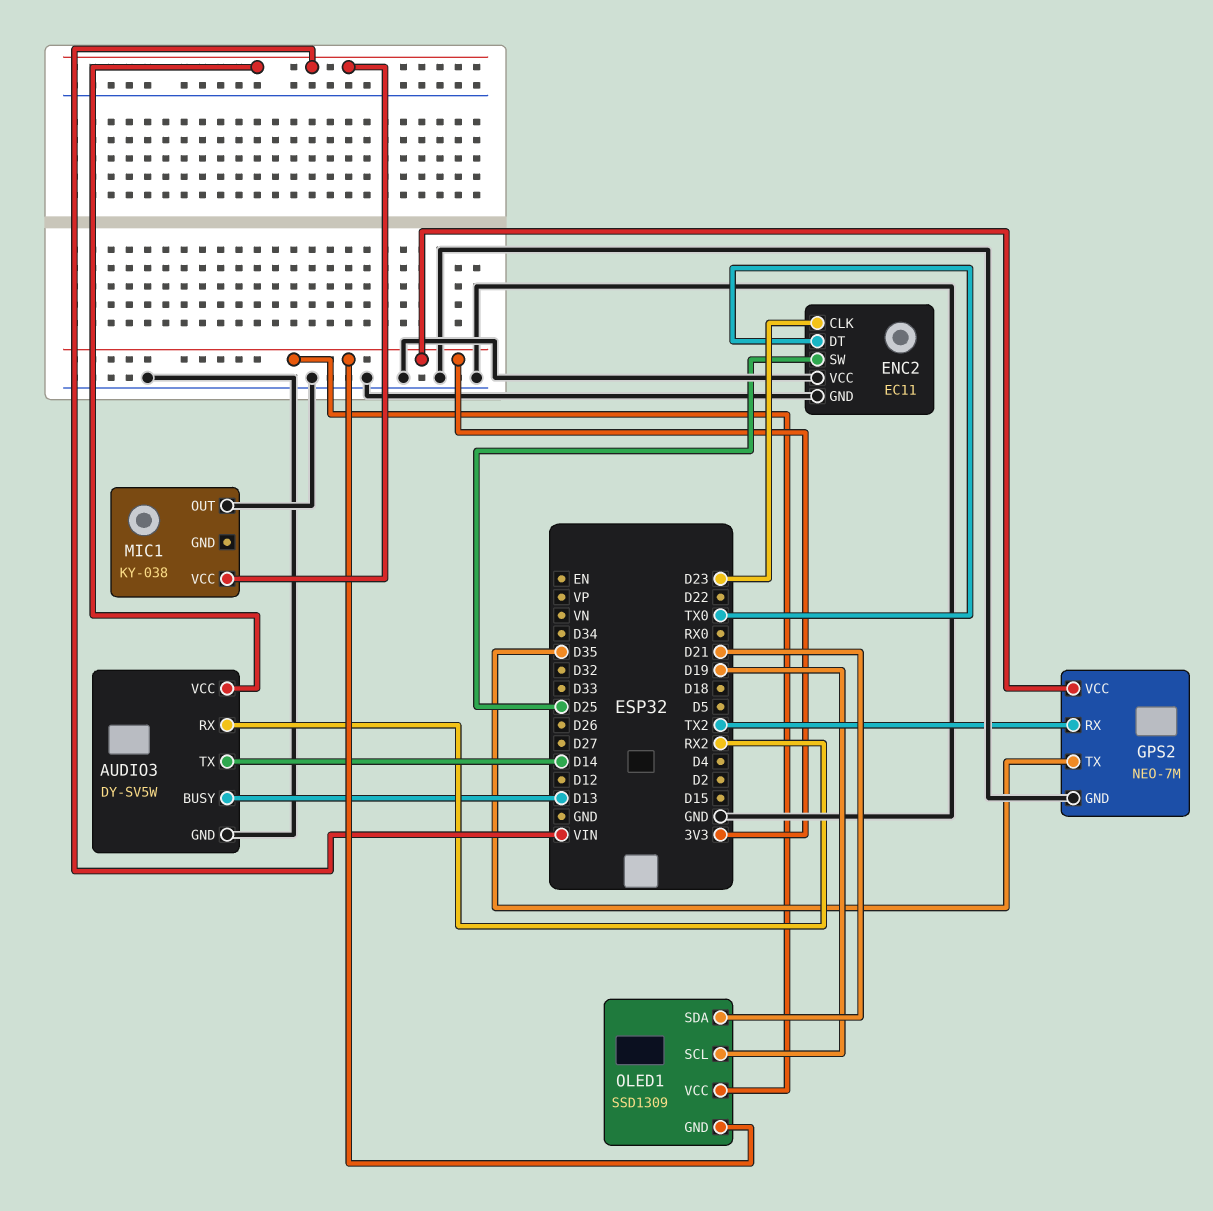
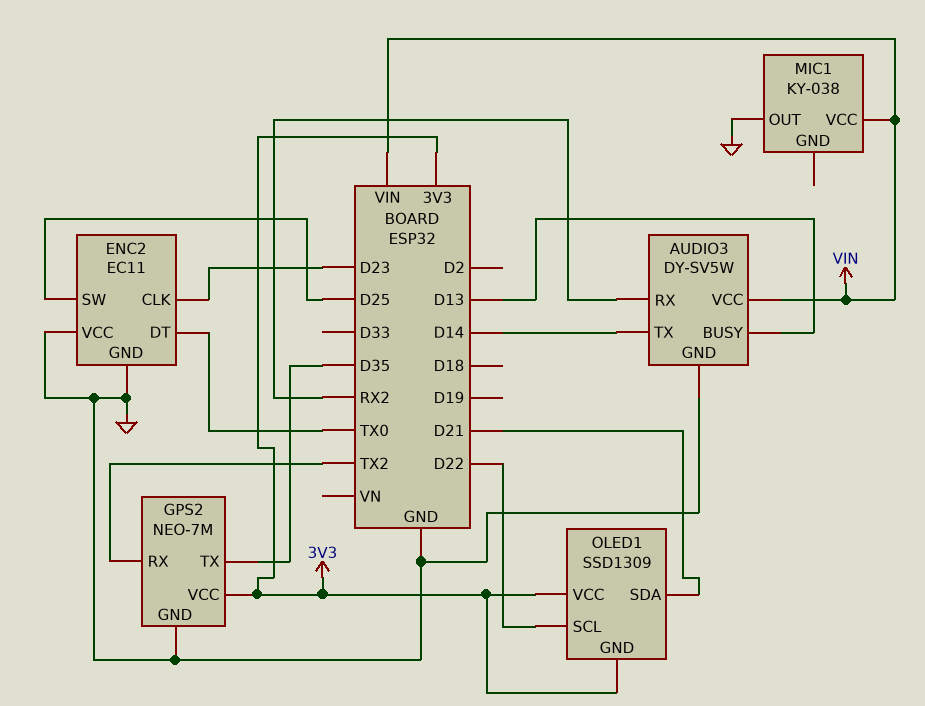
OLED1 pin SCL: D19 -> D22

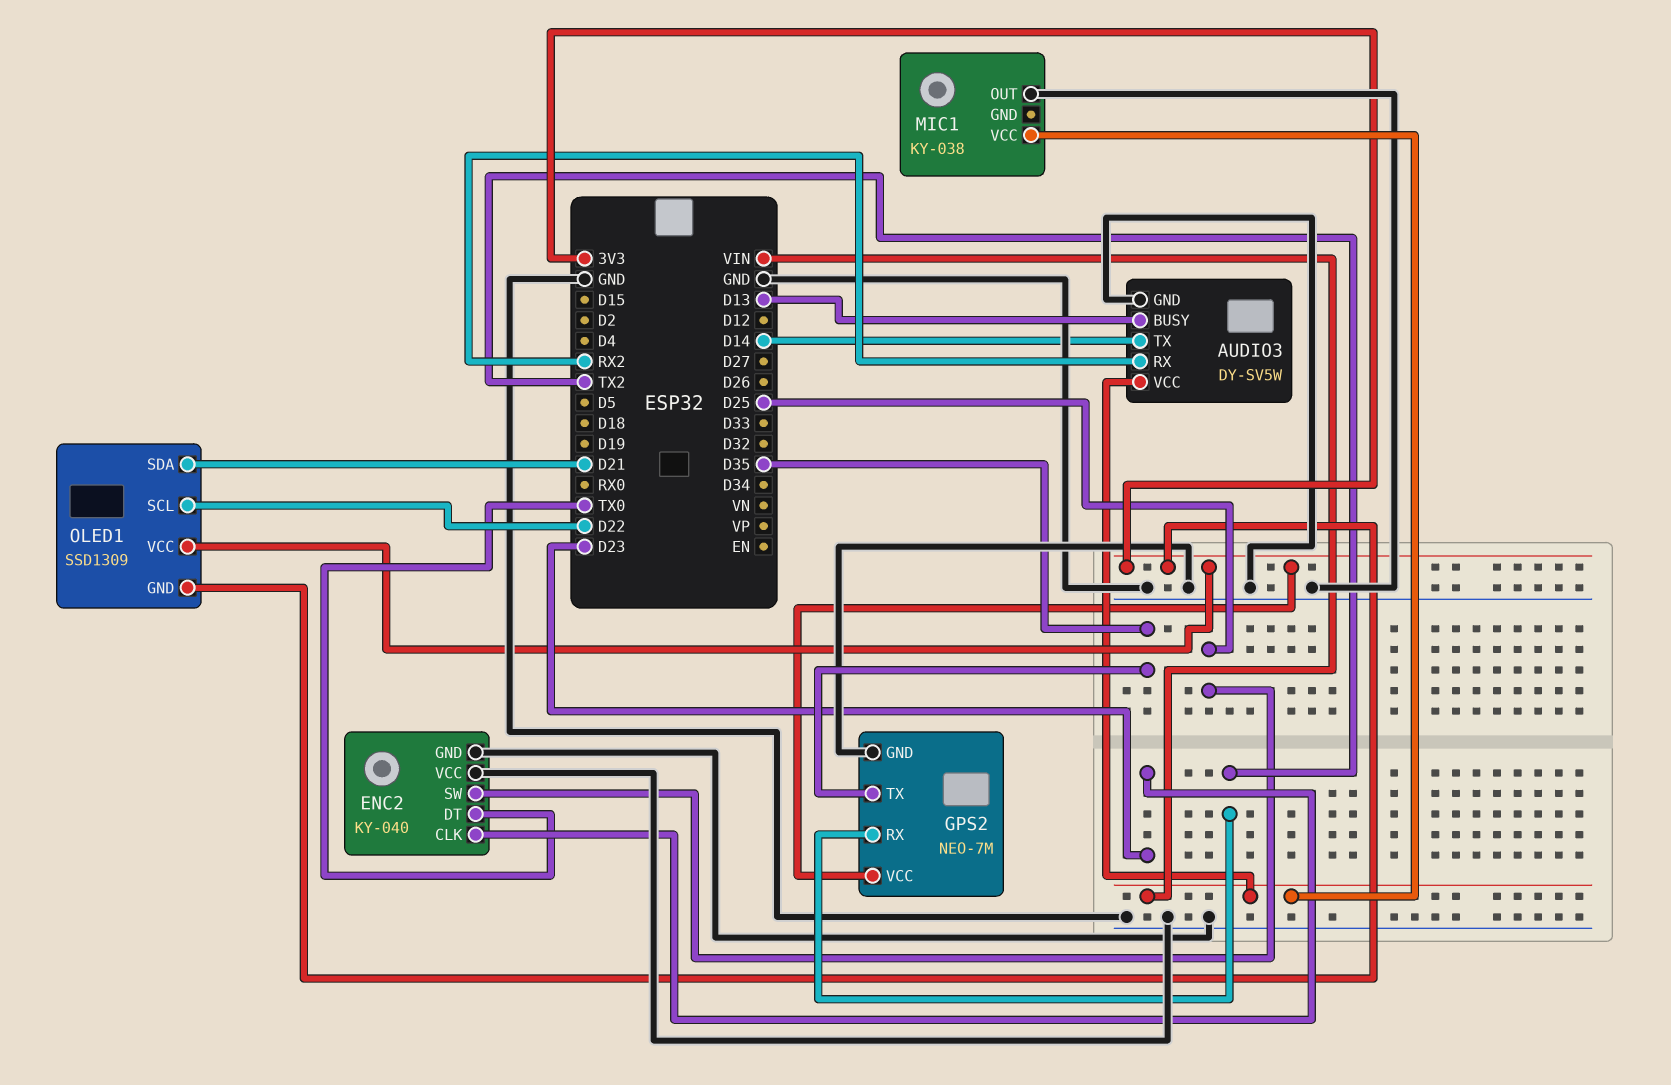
ENC2: EC11 -> KY-040

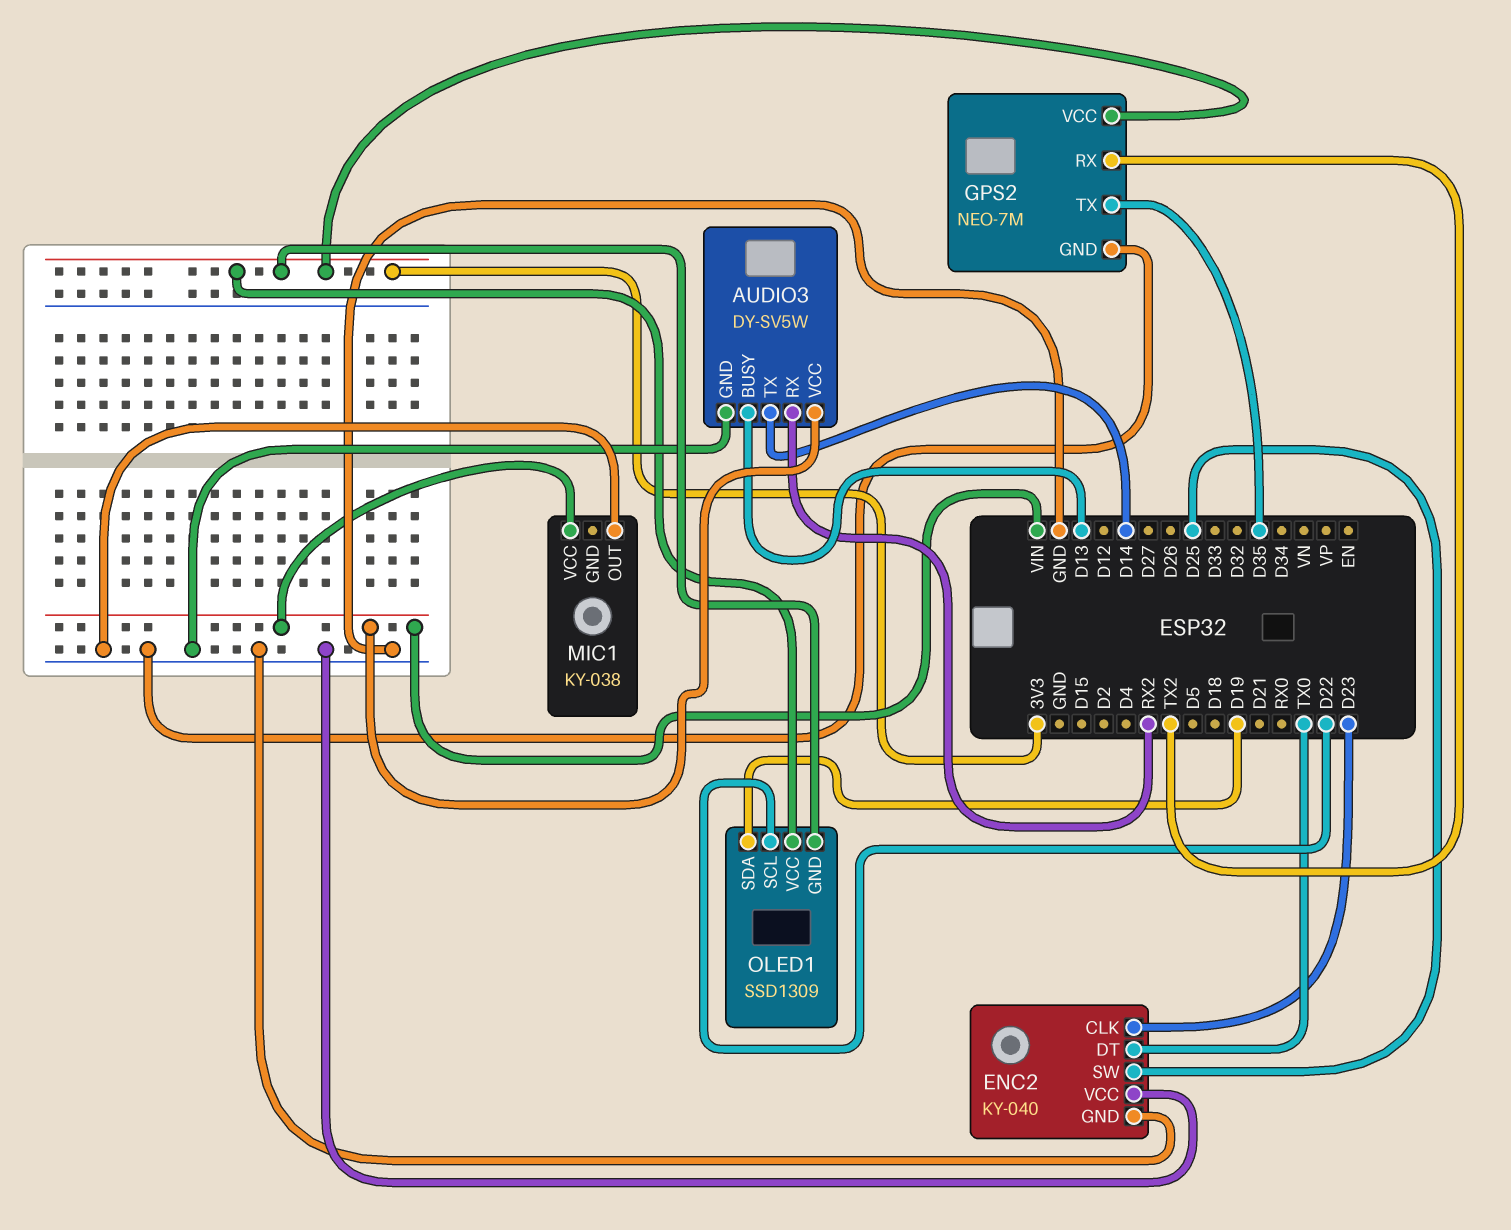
OLED1 pin SDA: D21 -> D19

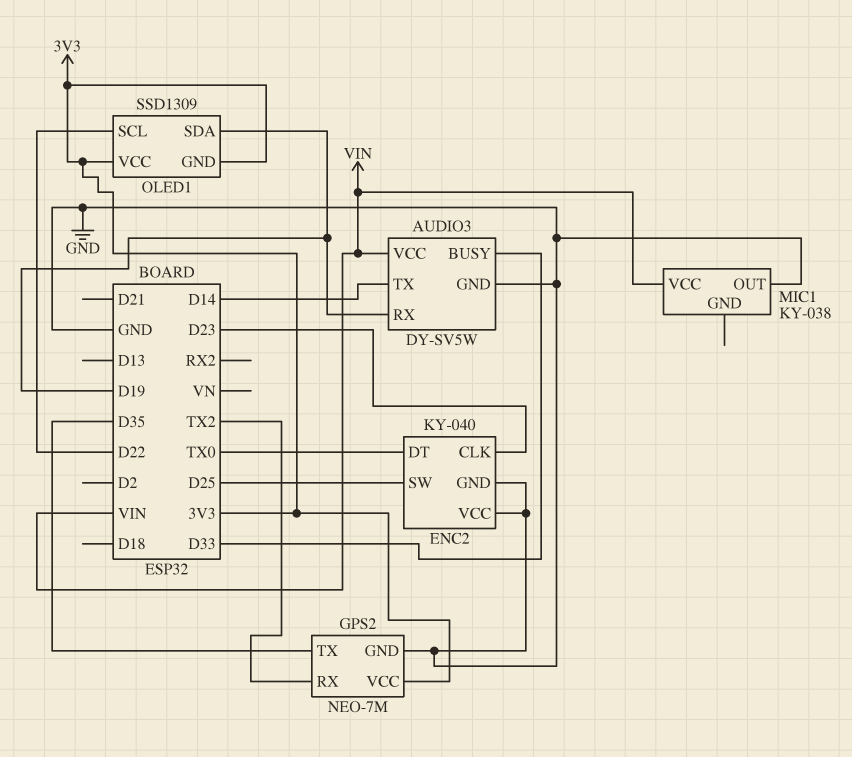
AUDIO3 pin BUSY: D13 -> D33
AUDIO3 pin RX: RX2 -> D19

